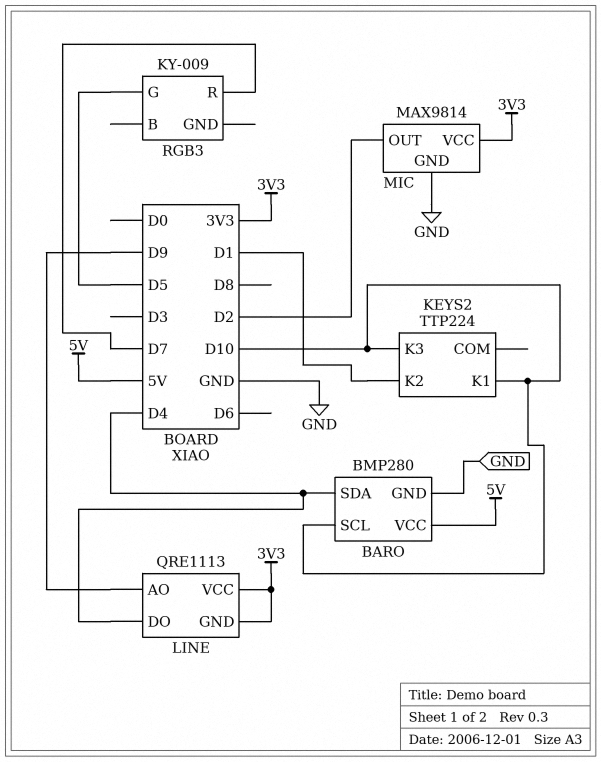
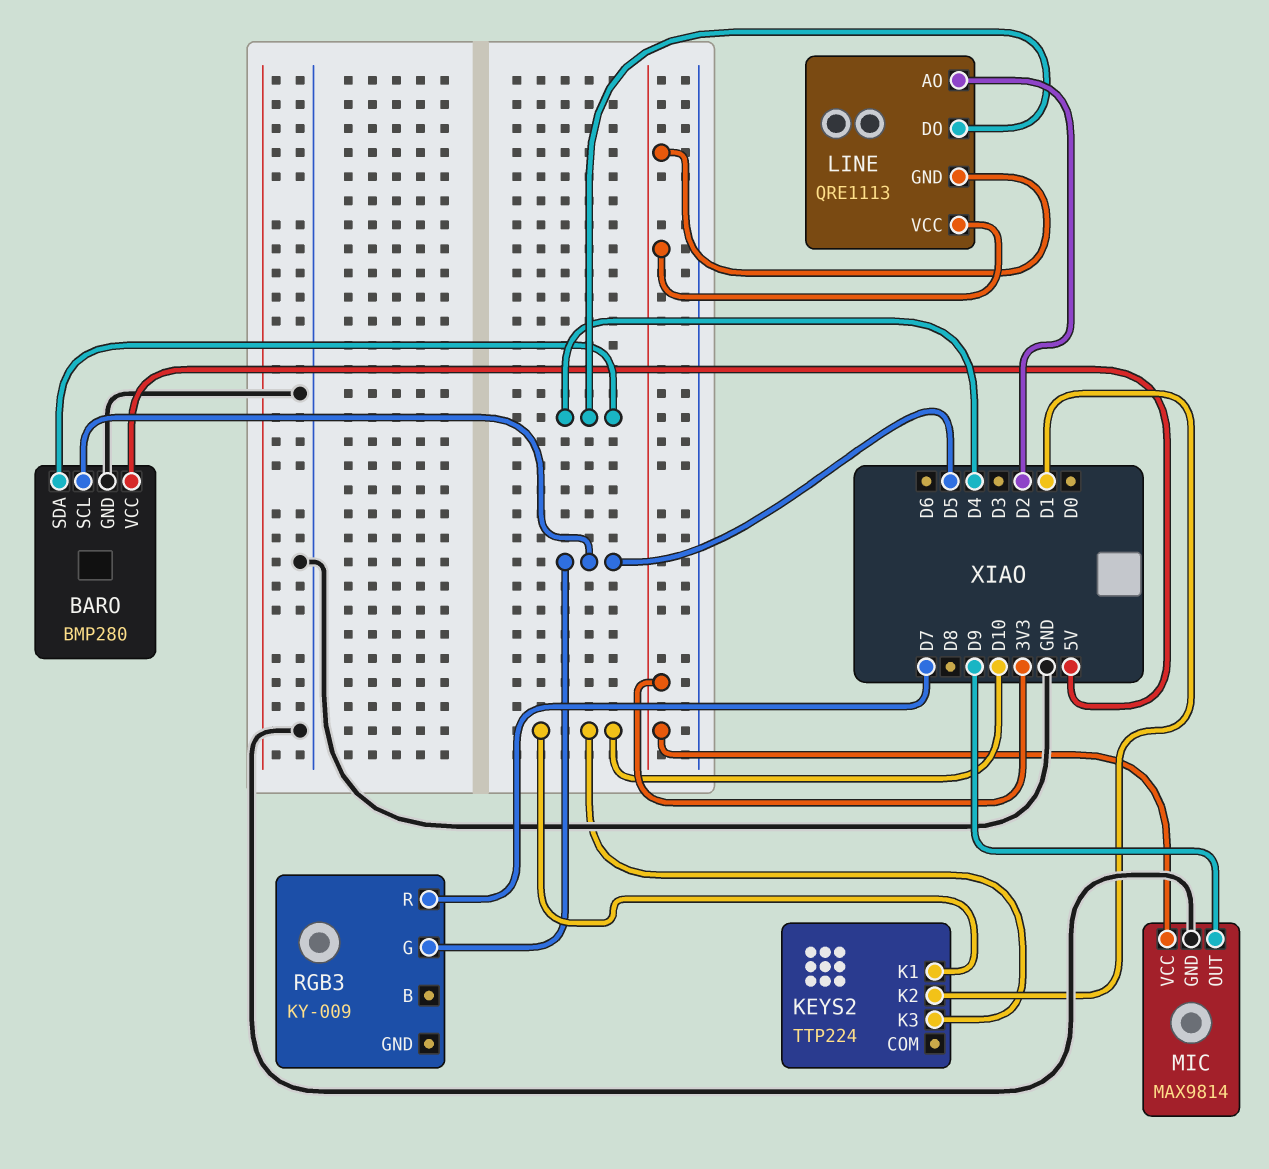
BARO pin SCL: D10 -> D5
LINE pin AO: D9 -> D2
MIC pin OUT: D2 -> D9

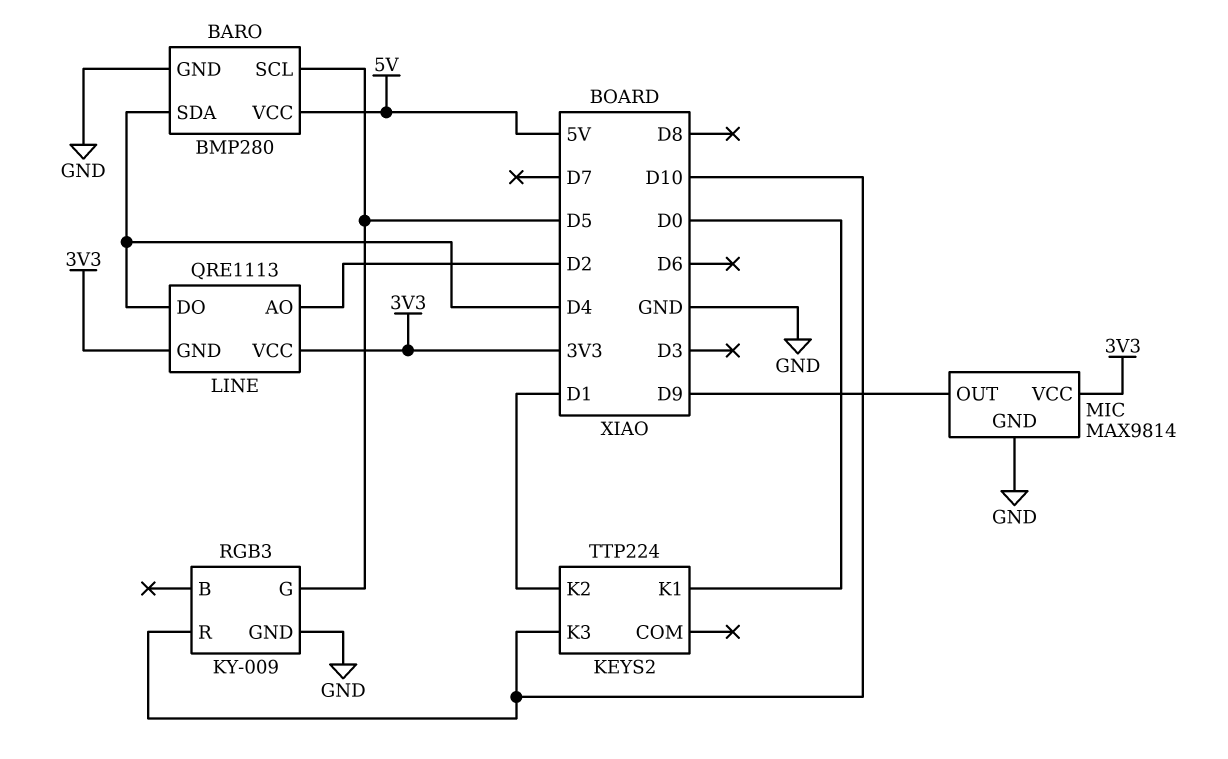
KEYS2 pin K1: D10 -> D0
RGB3 pin GND: none -> GND
RGB3 pin R: D7 -> D10

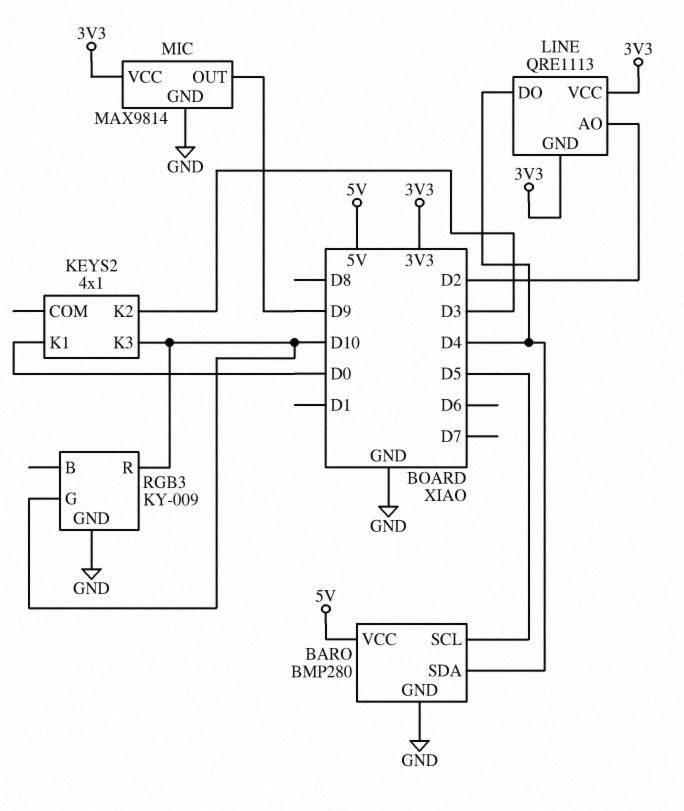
KEYS2: TTP224 -> 4x1
KEYS2 pin K2: D1 -> D3
RGB3 pin G: D5 -> D10

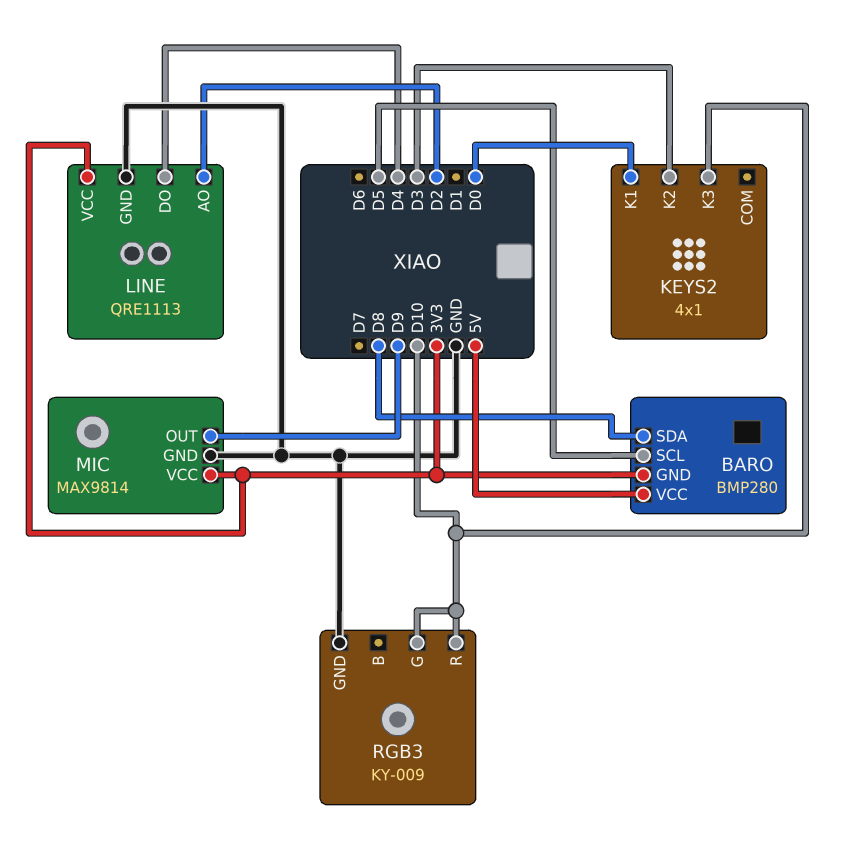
BARO pin GND: GND -> 3V3
BARO pin SDA: D4 -> D8
LINE pin GND: 3V3 -> GND

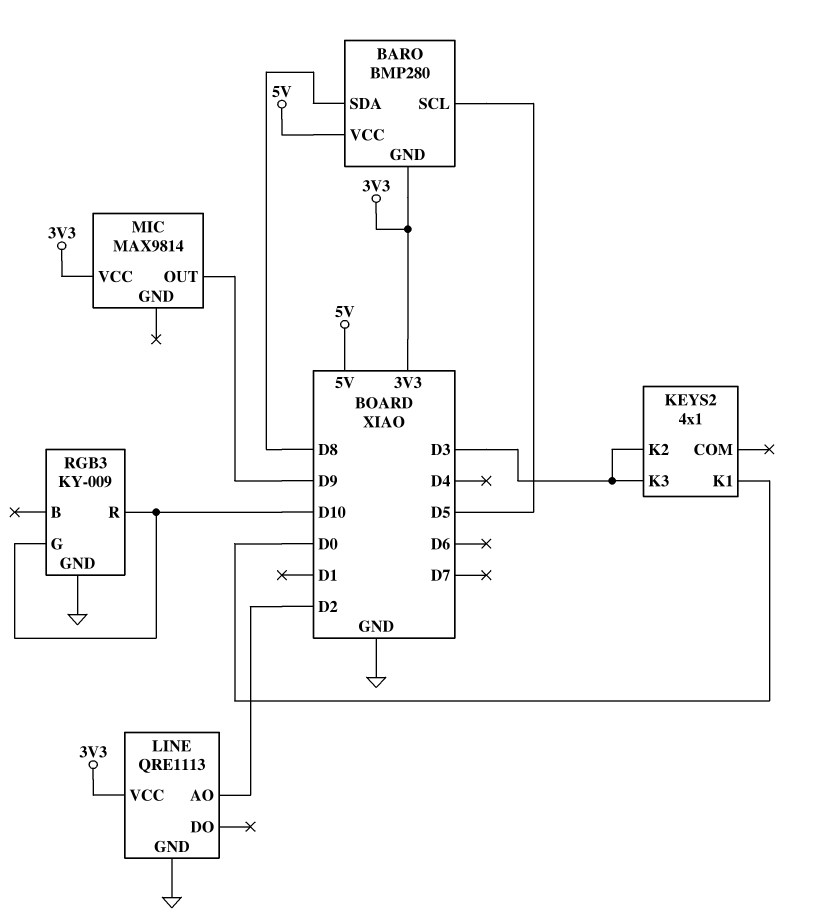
KEYS2 pin K3: D10 -> D3
LINE pin DO: D4 -> none
MIC pin GND: GND -> none

